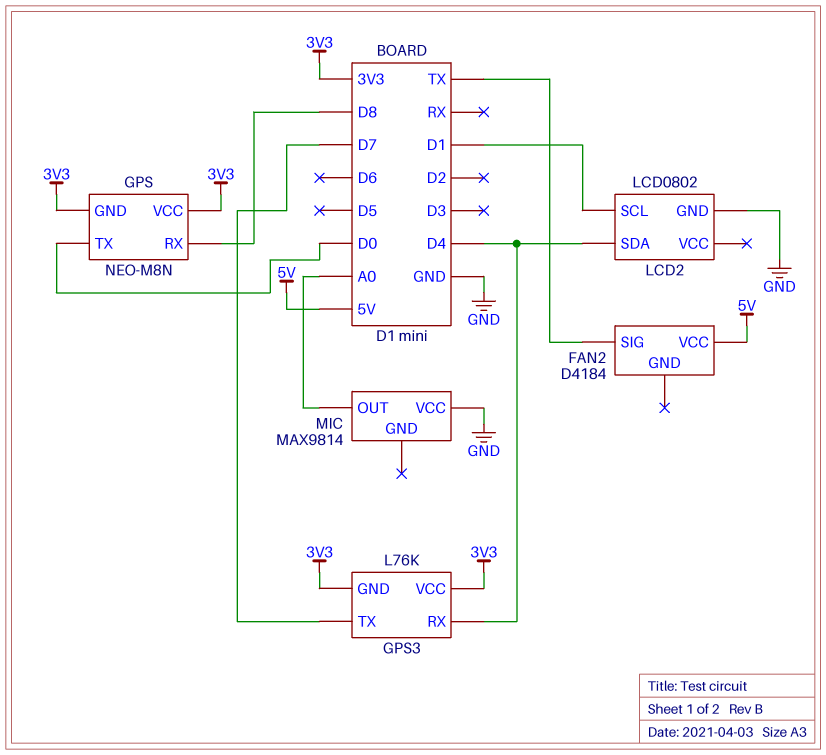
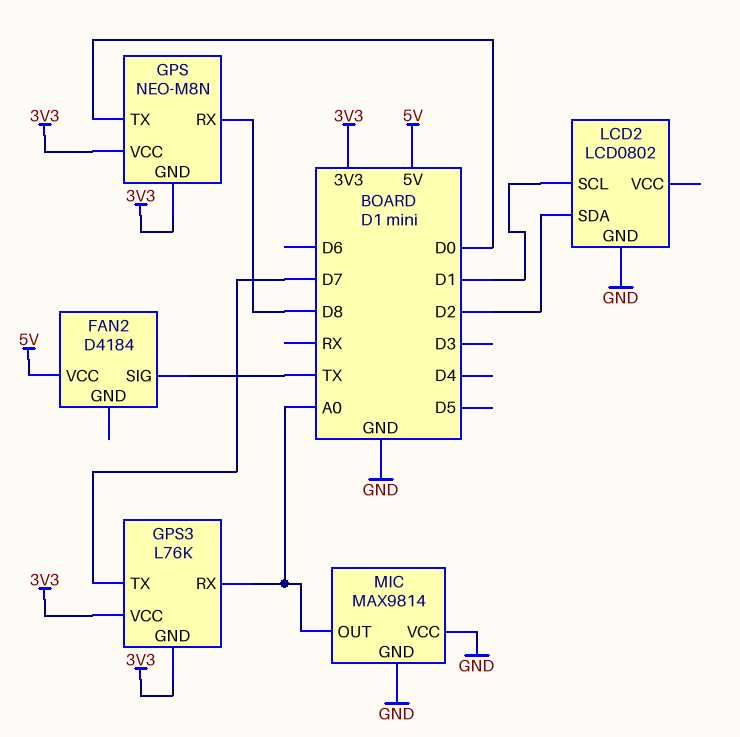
GPS3 pin RX: D4 -> A0
LCD2 pin SDA: D4 -> D2
MIC pin GND: none -> GND

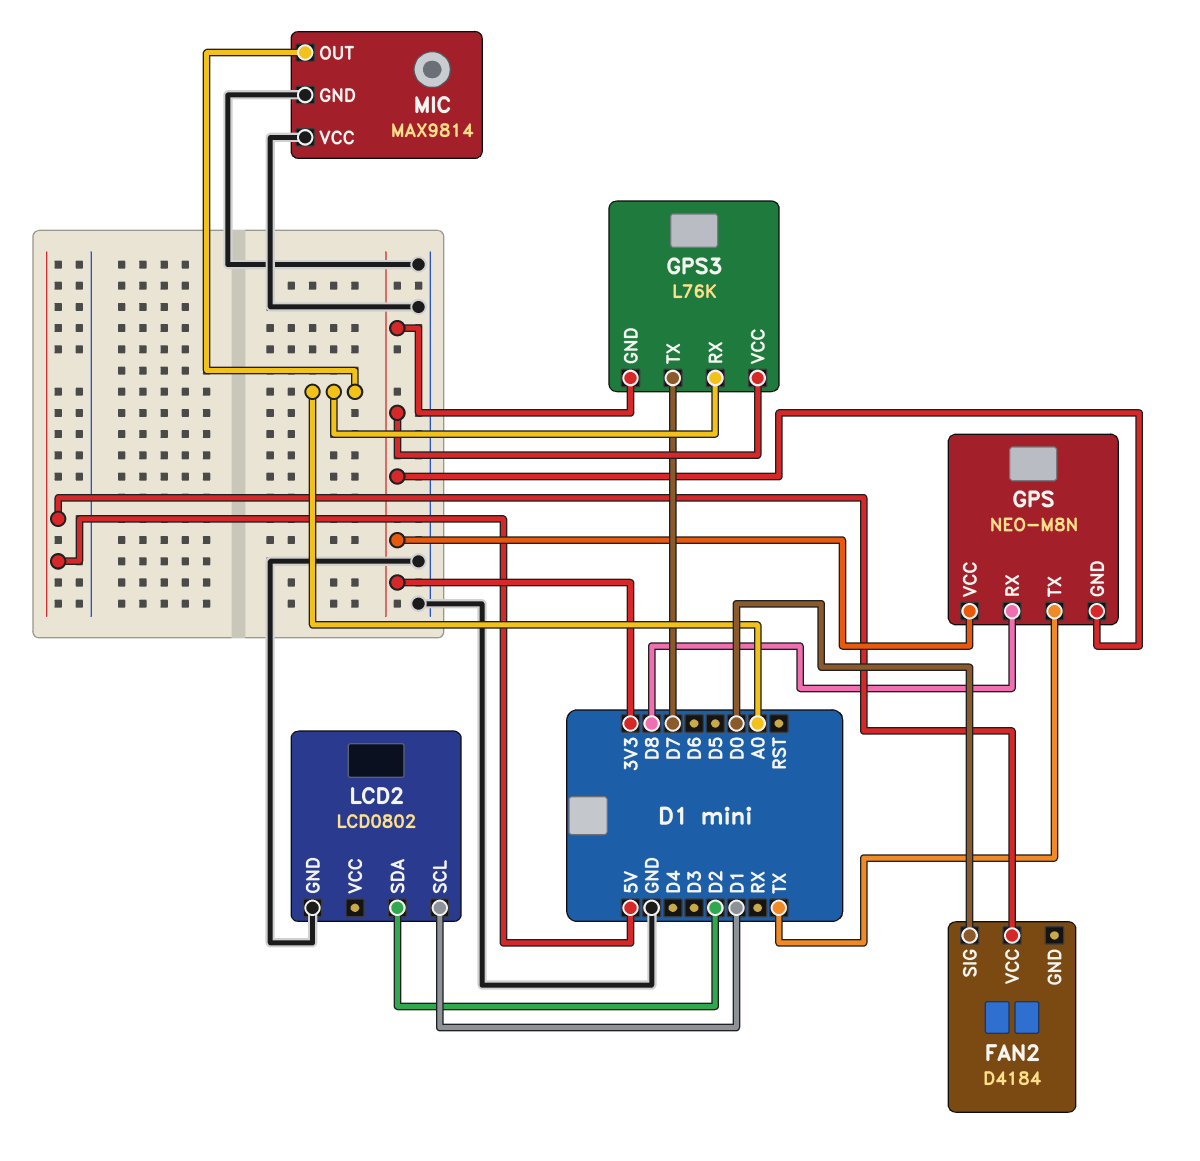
FAN2 pin SIG: TX -> D0
GPS pin TX: D0 -> TX

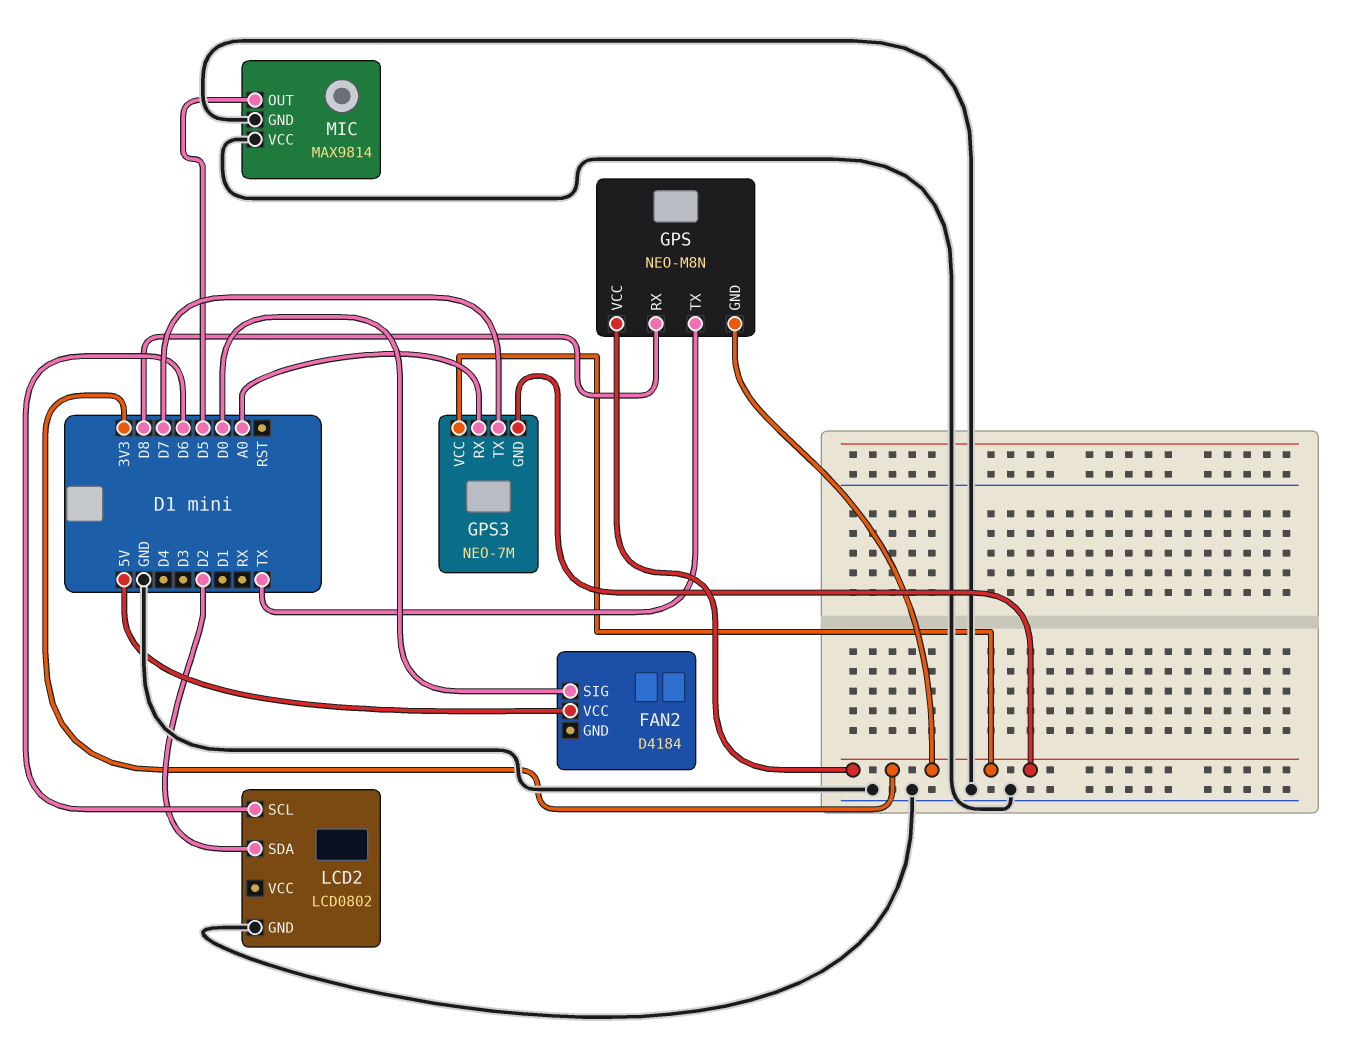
GPS3: L76K -> NEO-7M
LCD2 pin SCL: D1 -> D6
MIC pin OUT: A0 -> D5

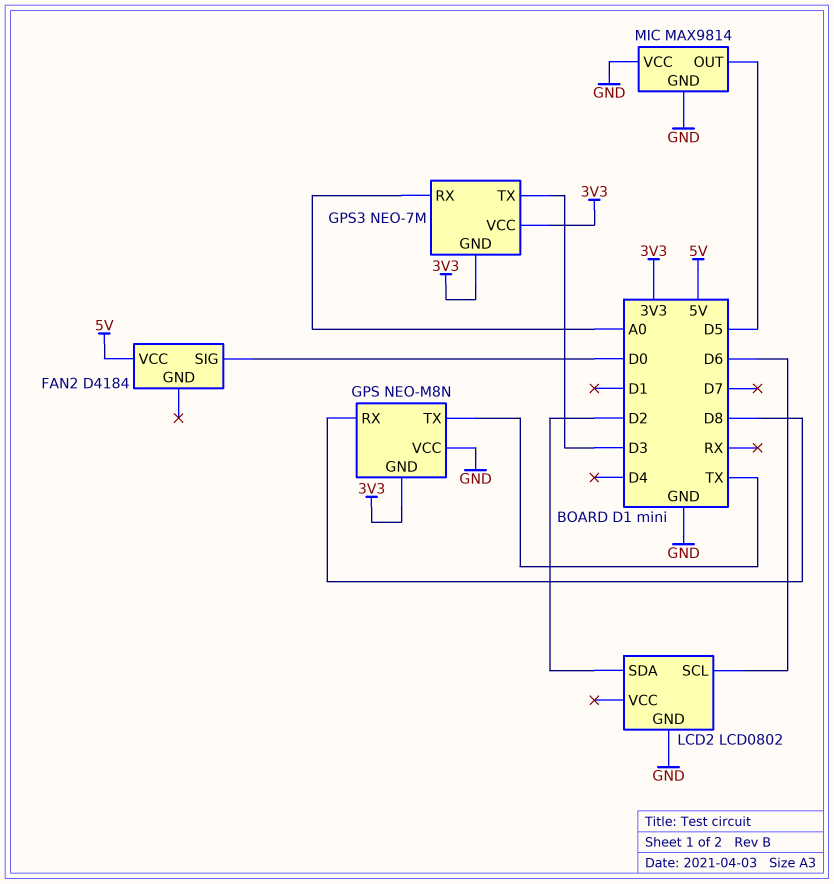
GPS pin VCC: 3V3 -> GND
GPS3 pin TX: D7 -> D3

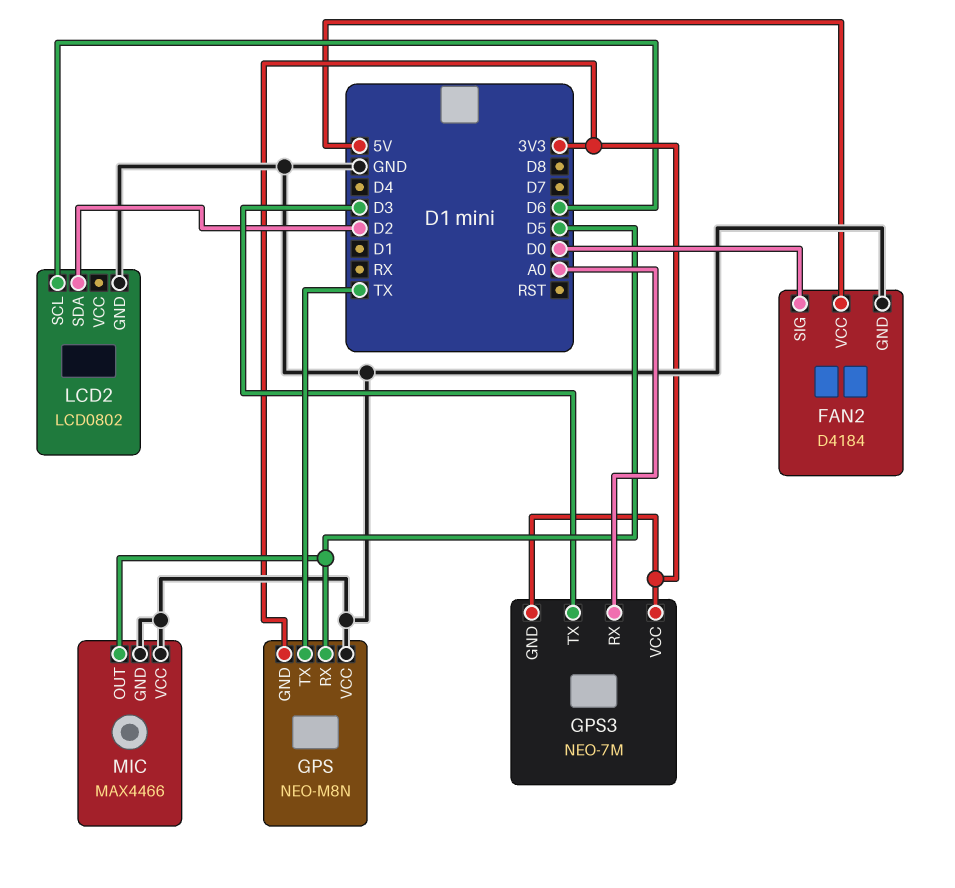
FAN2 pin GND: none -> GND
GPS pin RX: D8 -> D5
MIC: MAX9814 -> MAX4466

